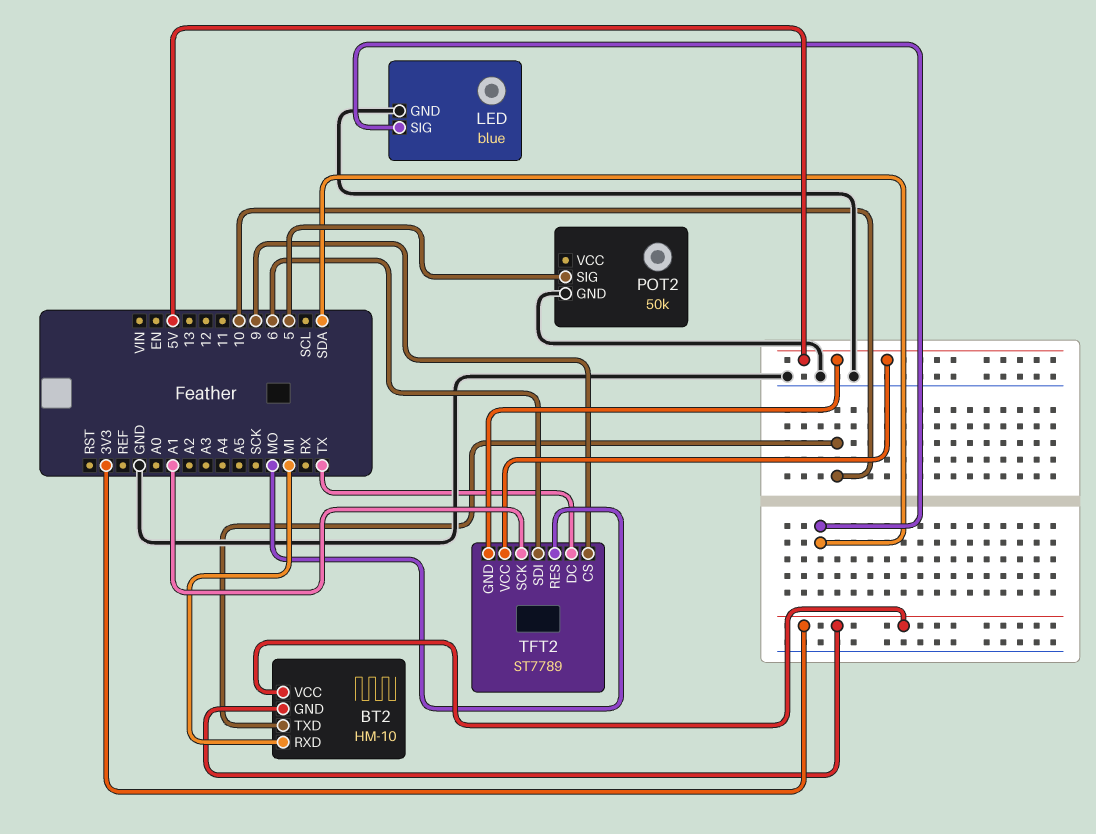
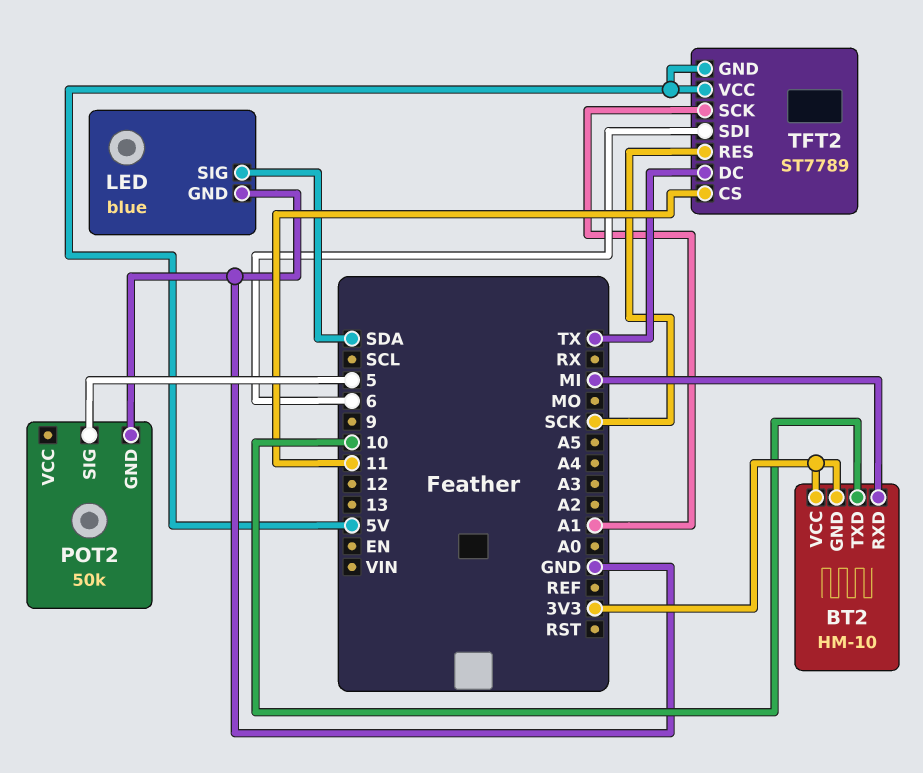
TFT2 pin CS: 9 -> 11
TFT2 pin RES: MO -> SCK

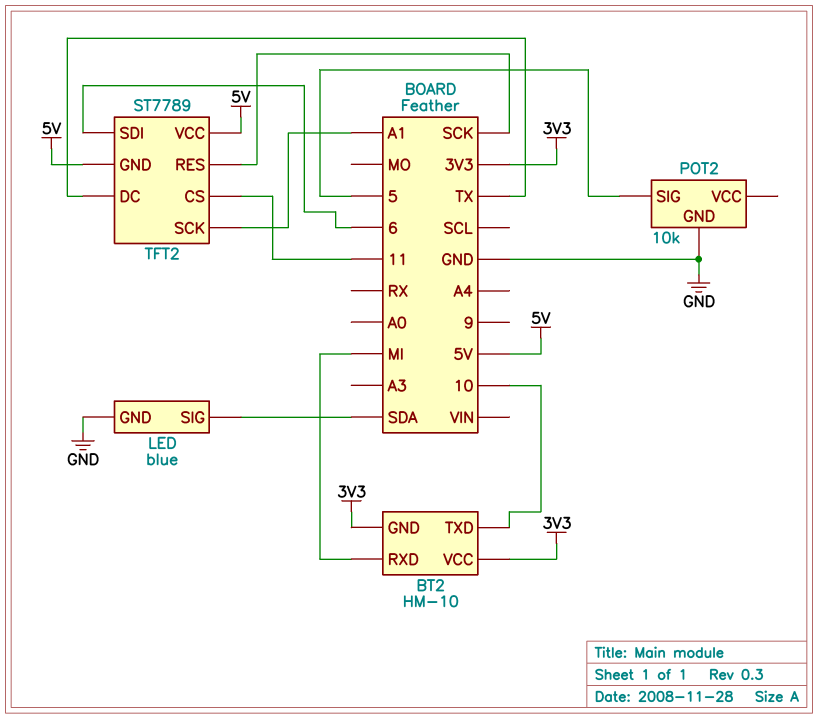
POT2: 50k -> 10k

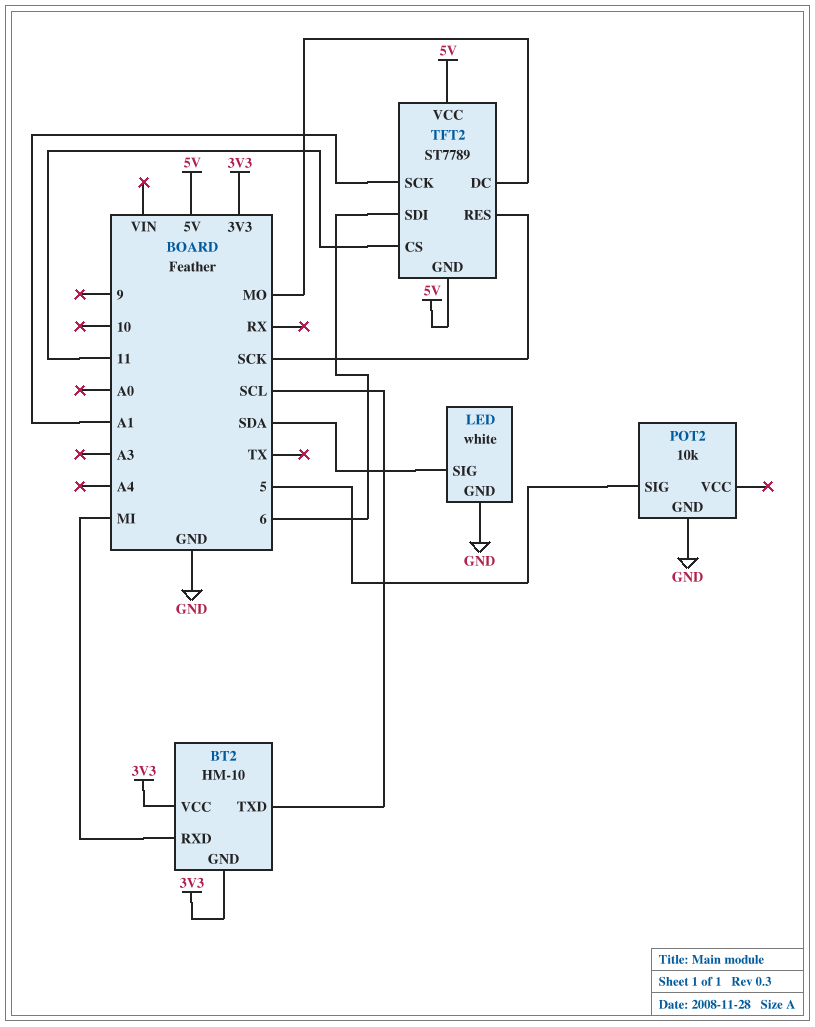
BT2 pin TXD: 10 -> SCL
LED: blue -> white
TFT2 pin DC: TX -> MO

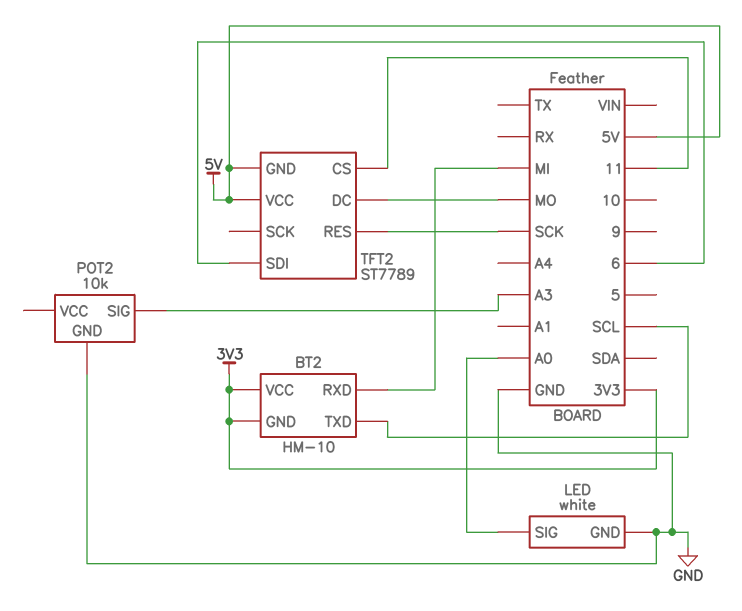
LED pin SIG: SDA -> A0
POT2 pin SIG: 5 -> A3
TFT2 pin SCK: A1 -> none

